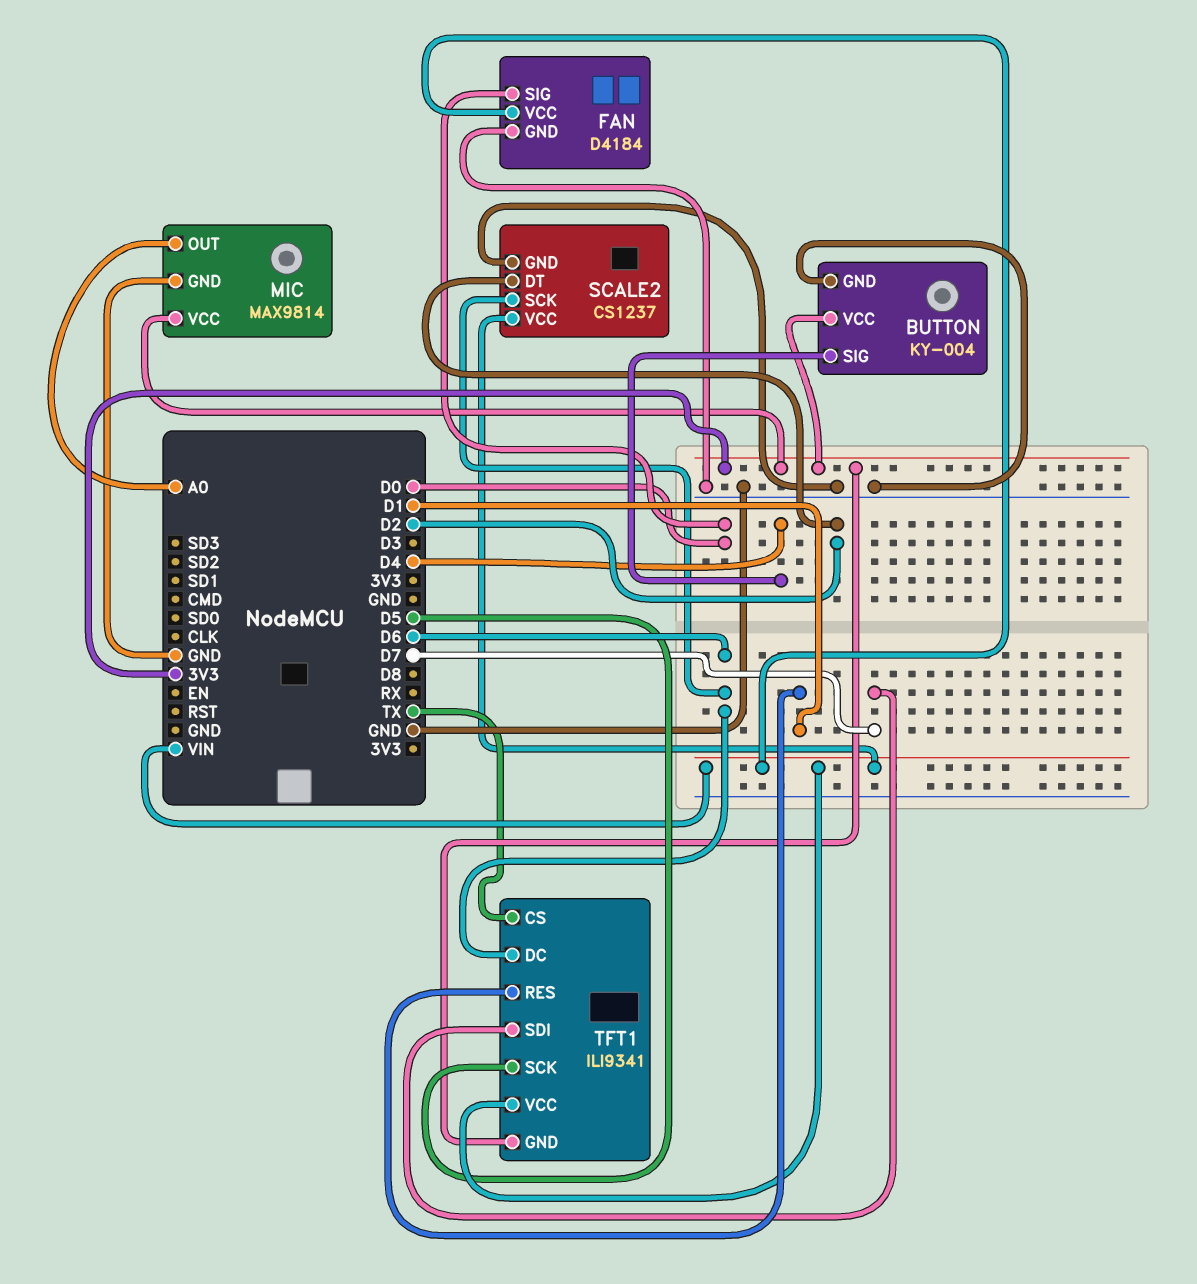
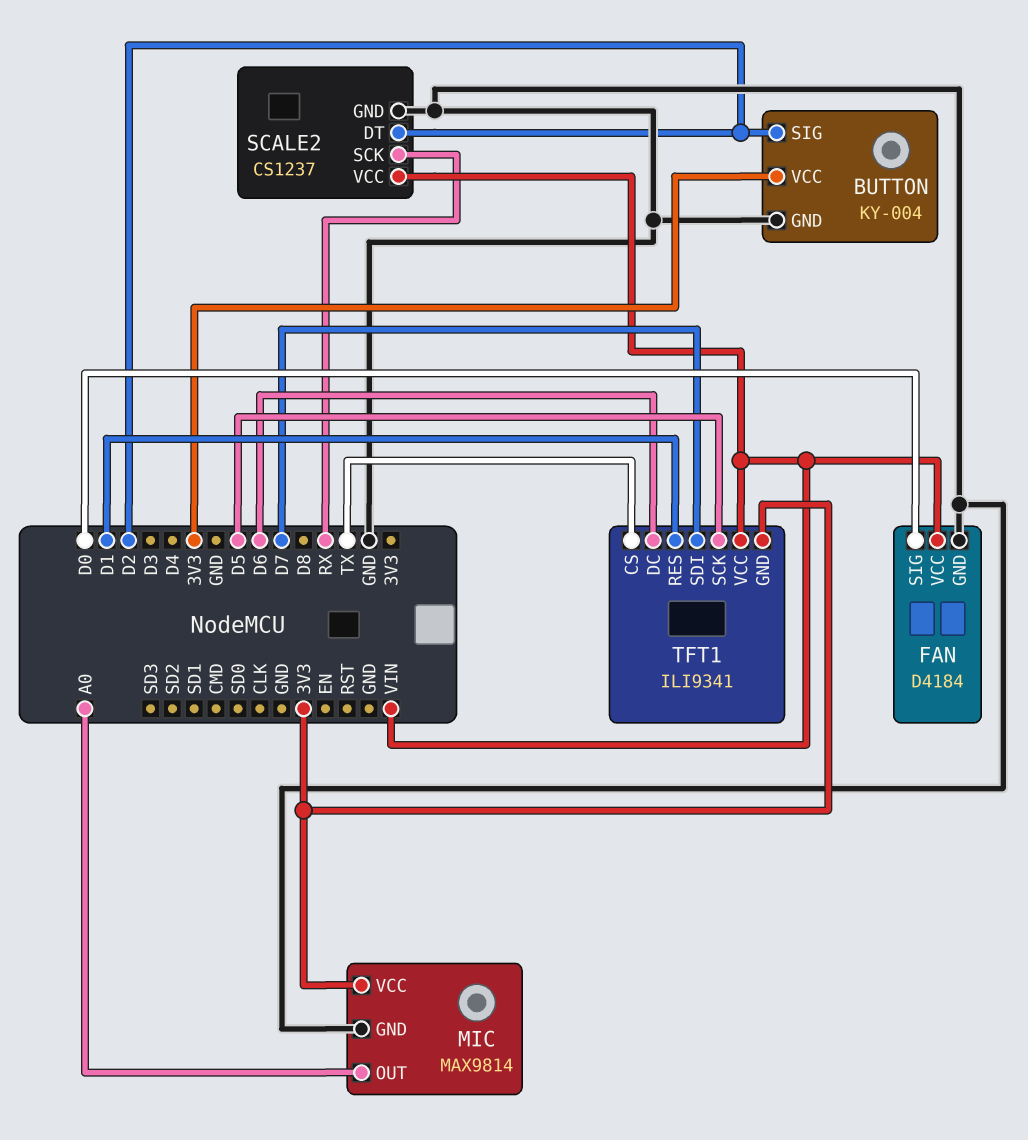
BUTTON pin SIG: D4 -> D2
SCALE2 pin SCK: D6 -> RX

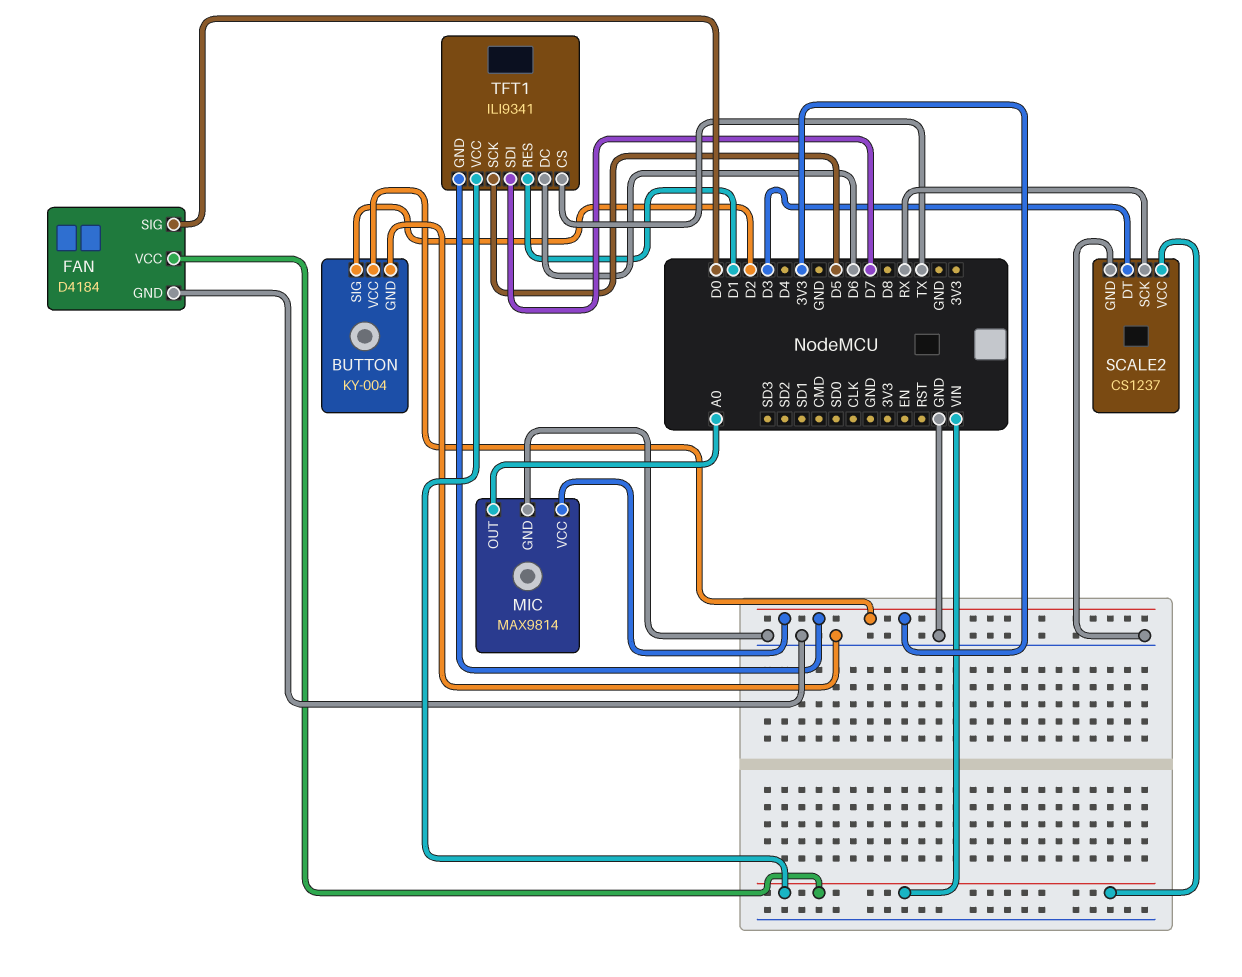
SCALE2 pin DT: D2 -> D3

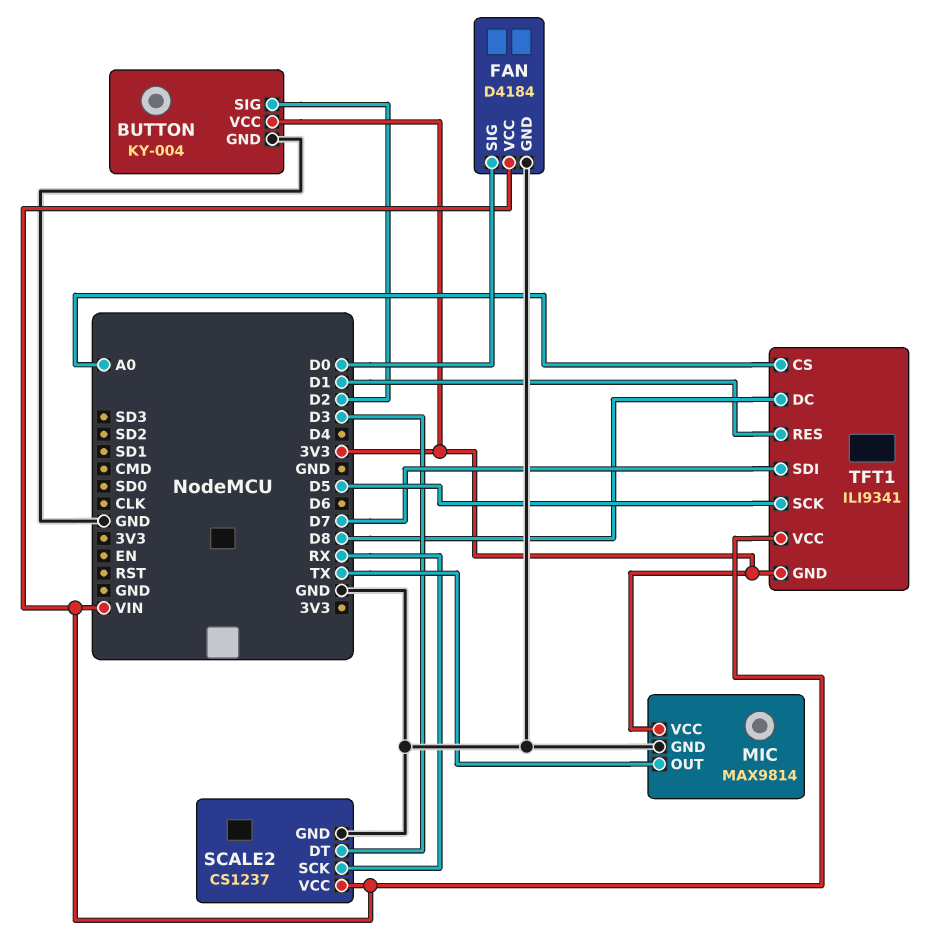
MIC pin OUT: A0 -> TX
TFT1 pin CS: TX -> A0
TFT1 pin DC: D6 -> D8

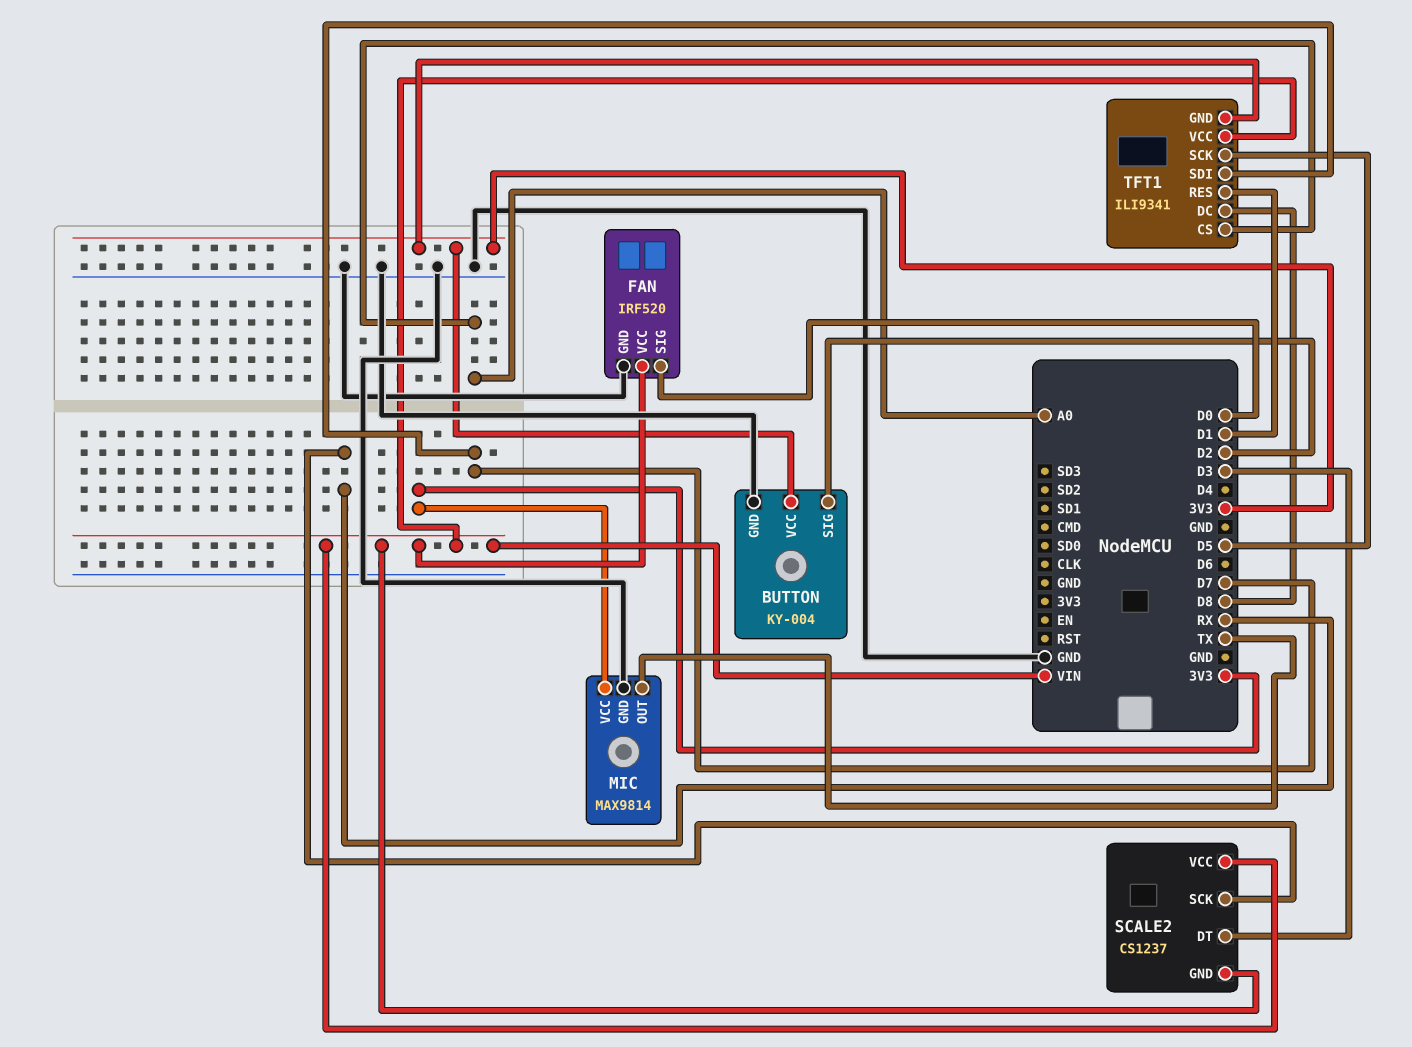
FAN: D4184 -> IRF520
SCALE2 pin GND: GND -> VIN

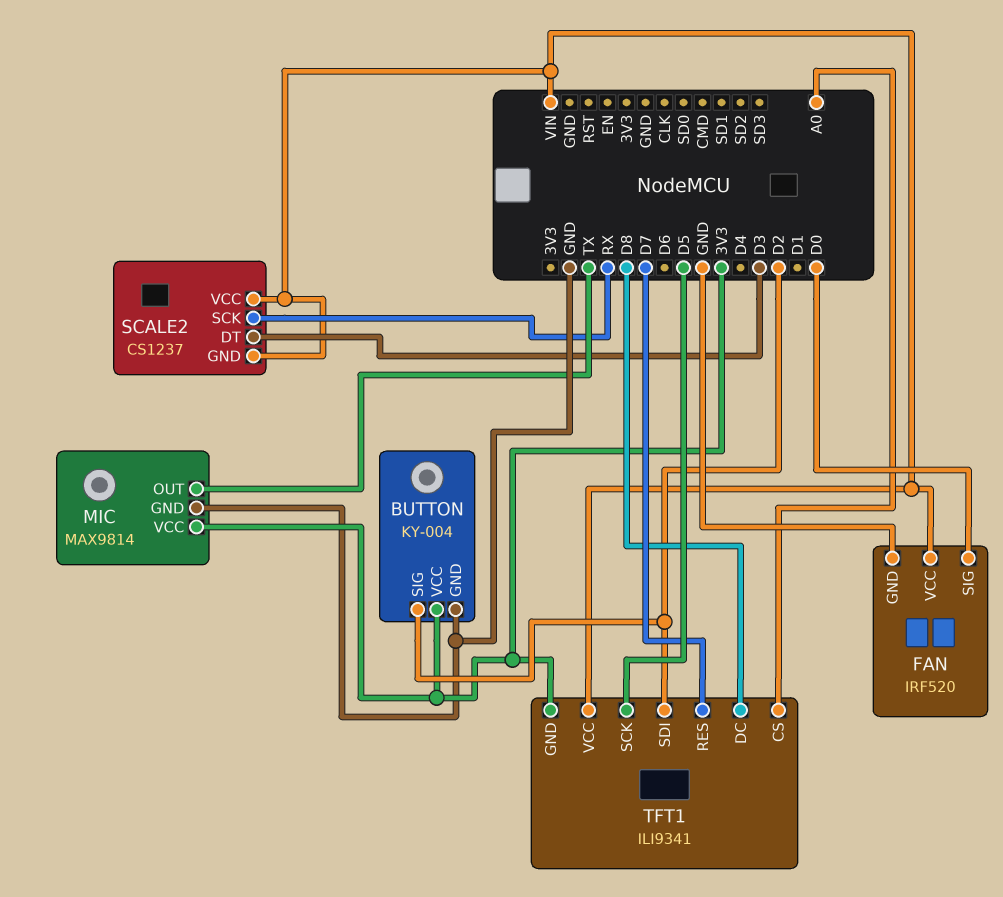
TFT1 pin RES: D1 -> D7
TFT1 pin SDI: D7 -> D2

